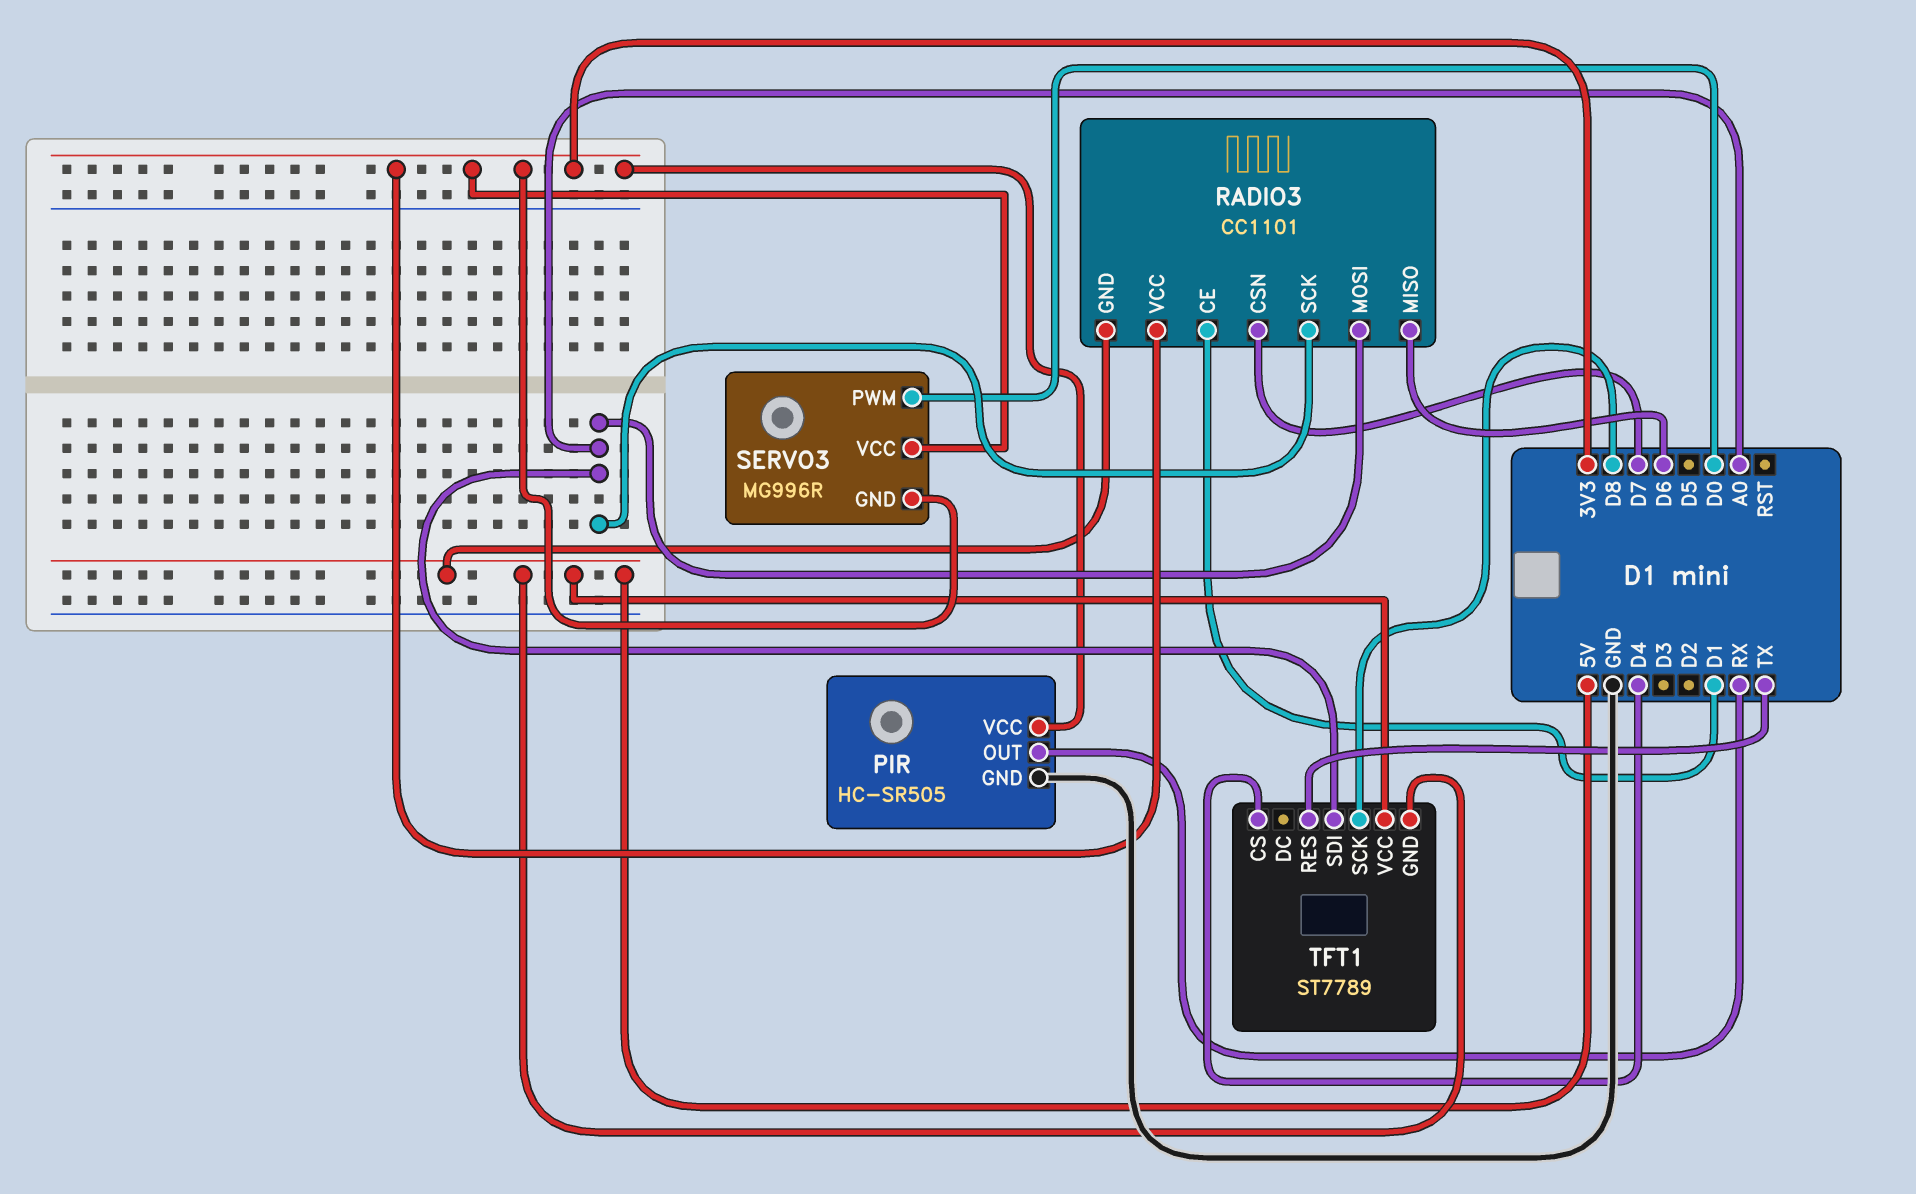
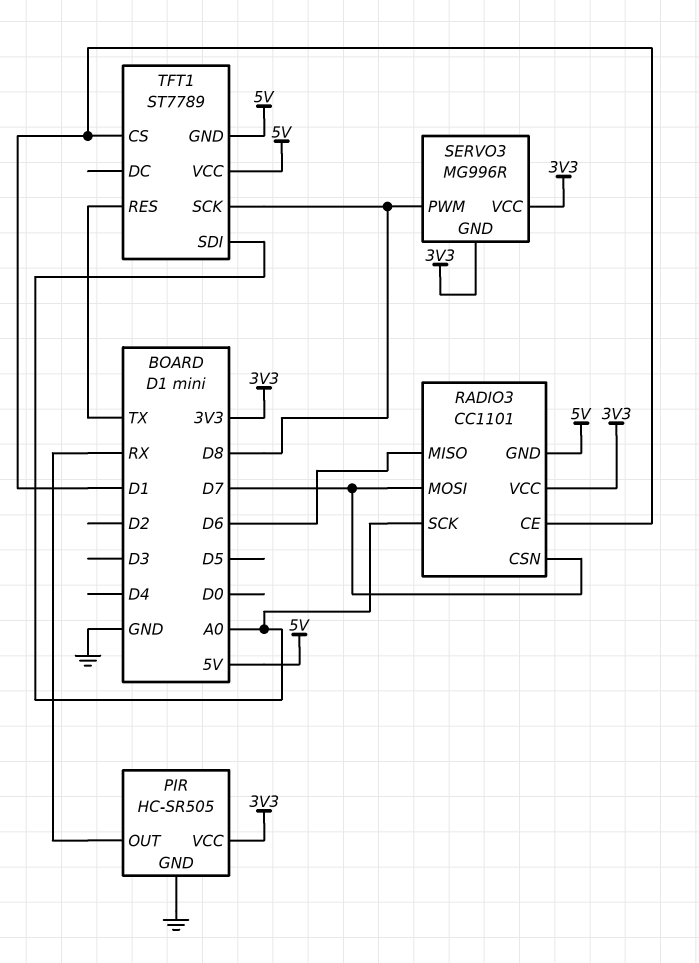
RADIO3 pin MOSI: A0 -> D7
SERVO3 pin PWM: D0 -> D8
TFT1 pin CS: D4 -> D1

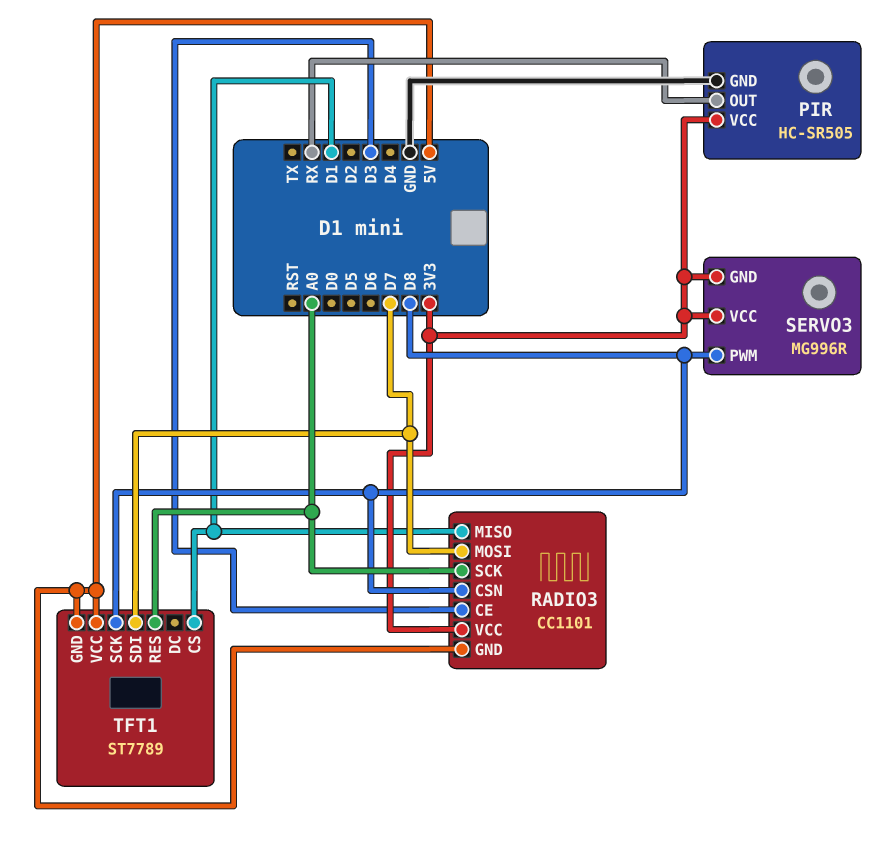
RADIO3 pin CE: D1 -> D3
RADIO3 pin CSN: D7 -> D8
RADIO3 pin MISO: D6 -> D1
TFT1 pin RES: TX -> A0
TFT1 pin SDI: A0 -> D7

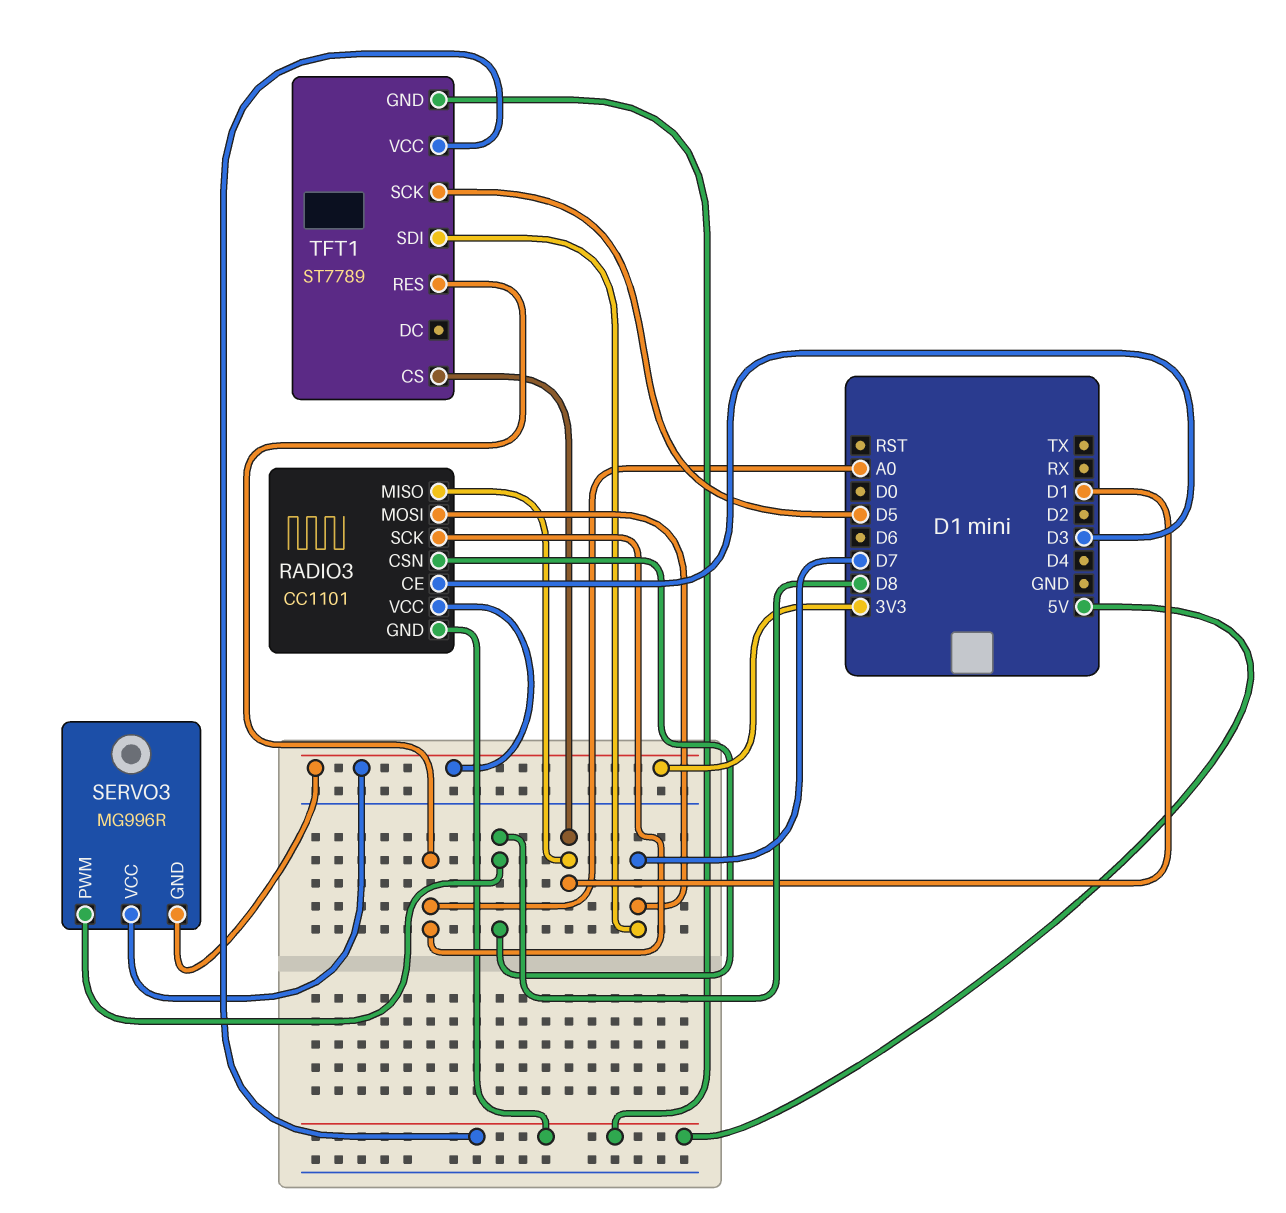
PIR: HC-SR505 -> none
PIR pin GND: GND -> none
PIR pin OUT: RX -> none
PIR pin VCC: 3V3 -> none
TFT1 pin SCK: D8 -> D5

